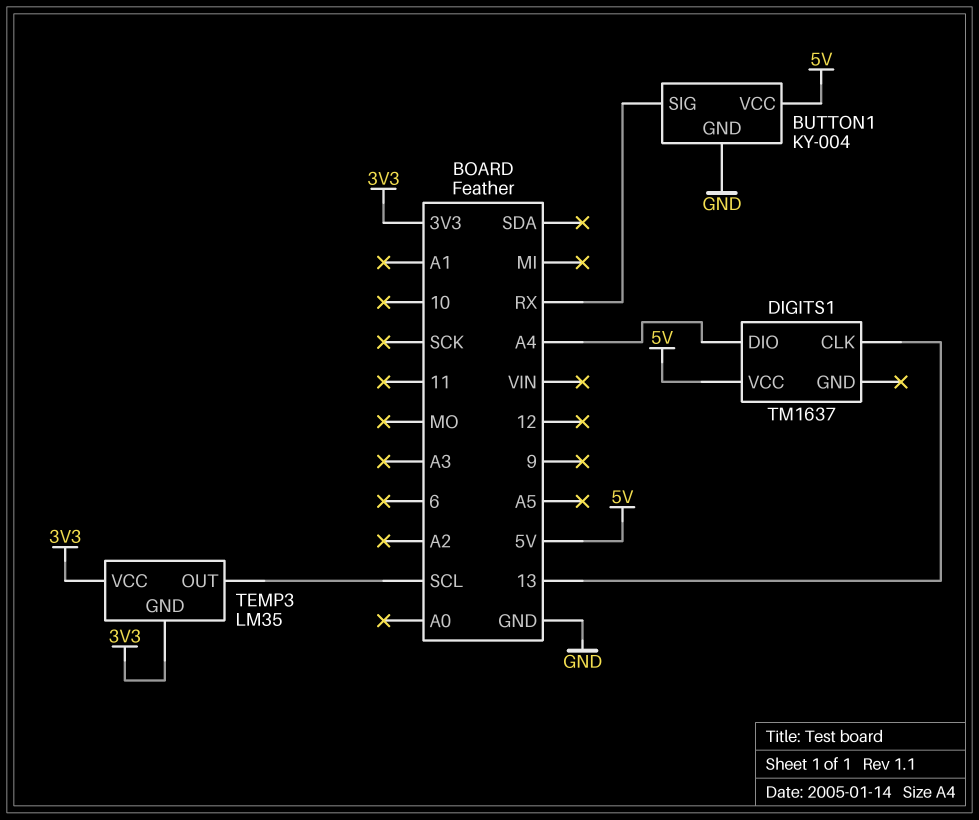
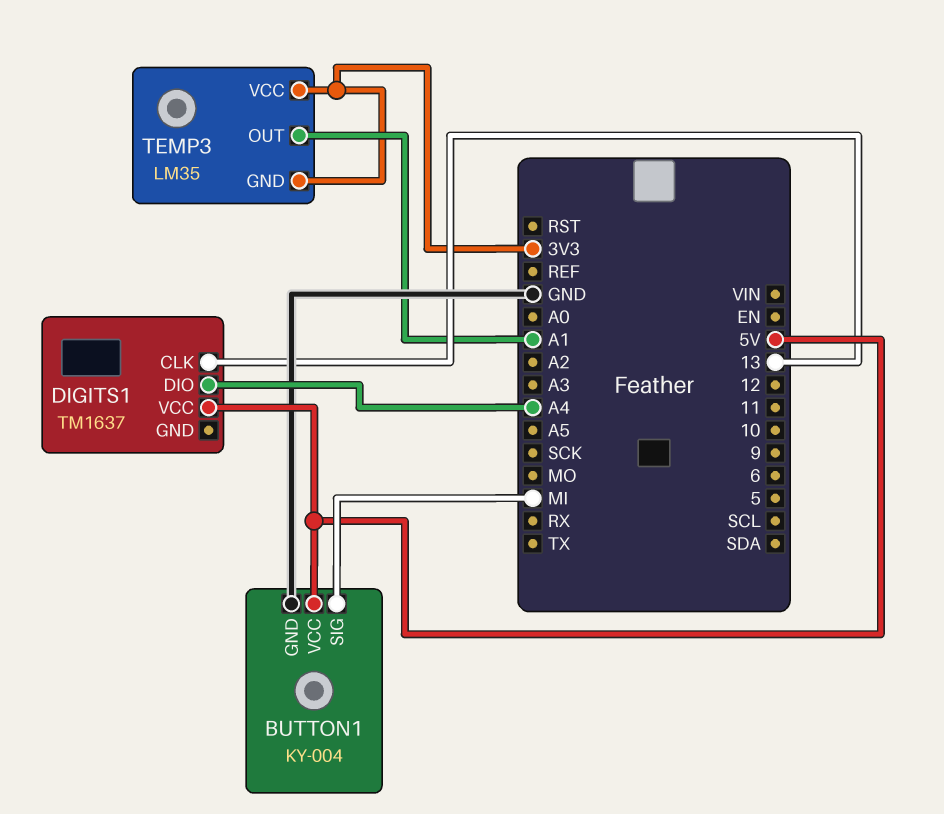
BUTTON1 pin SIG: RX -> MI
TEMP3 pin OUT: SCL -> A1

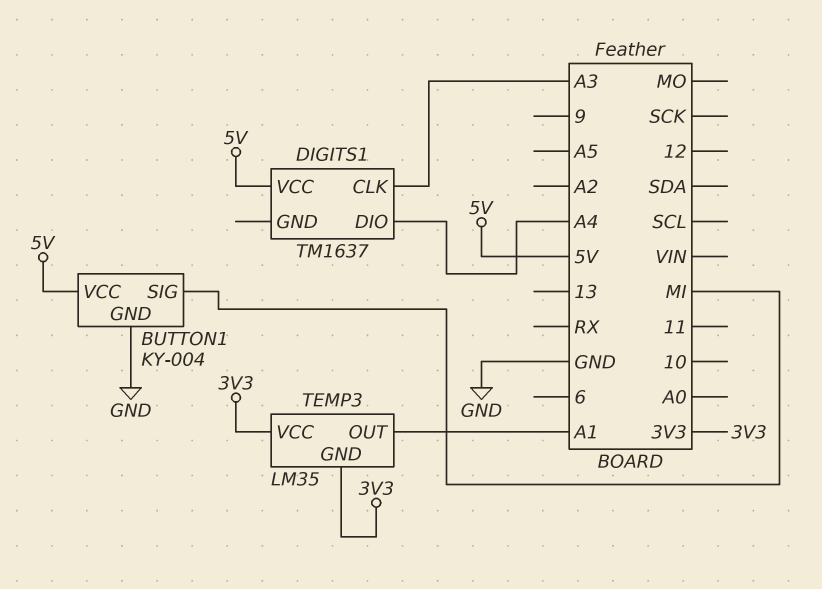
DIGITS1 pin CLK: 13 -> A3

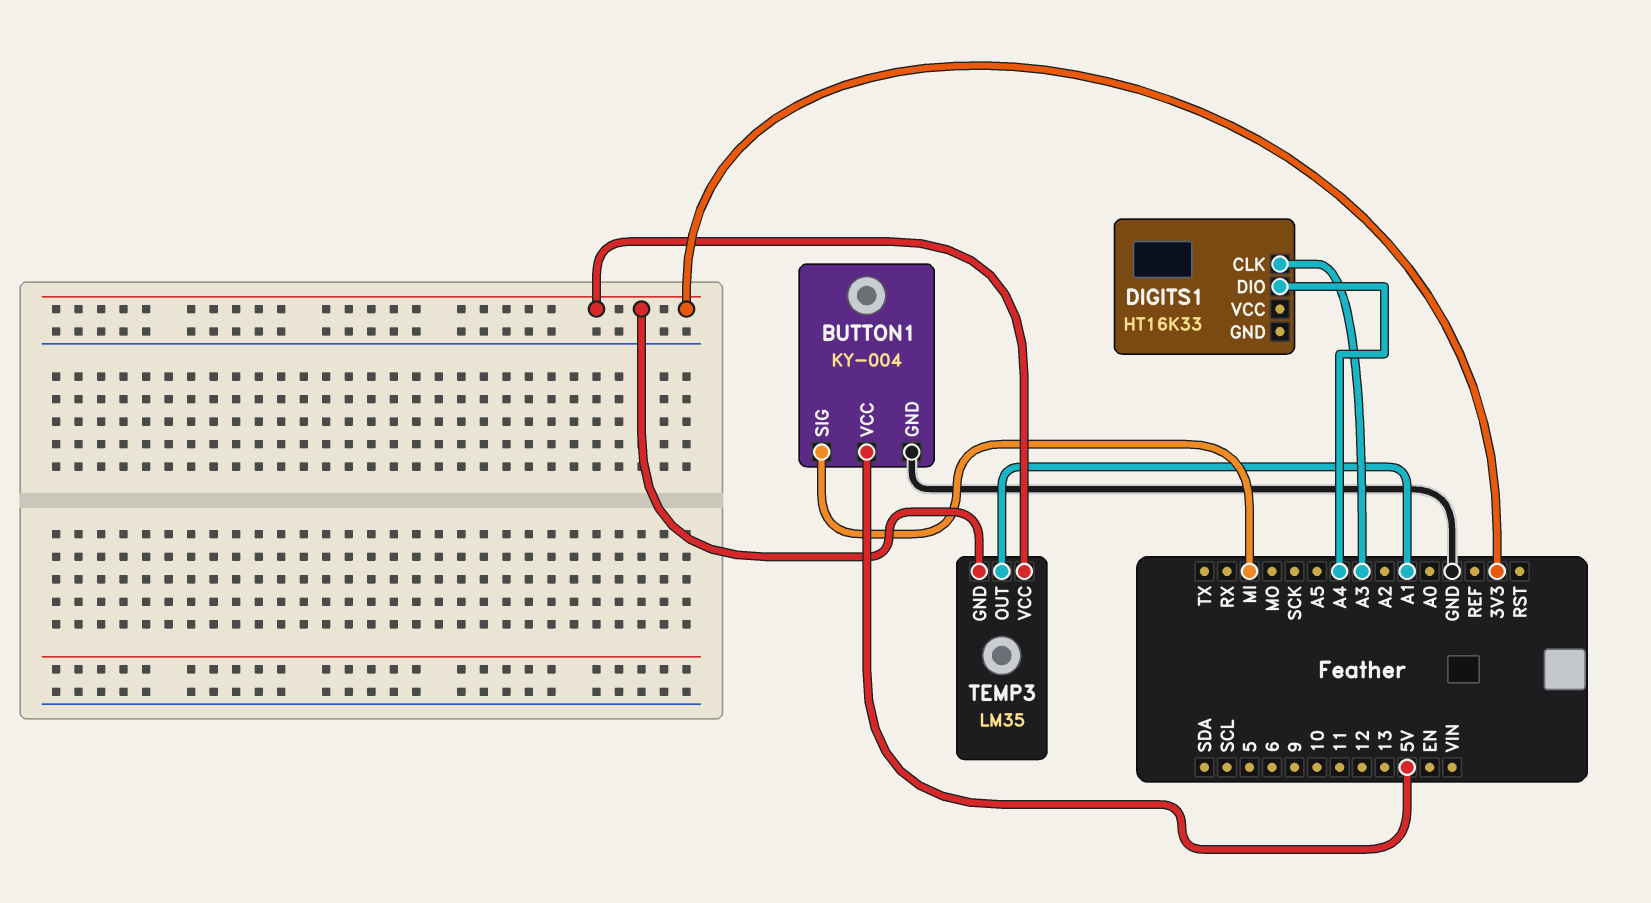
DIGITS1: TM1637 -> HT16K33
DIGITS1 pin VCC: 5V -> none

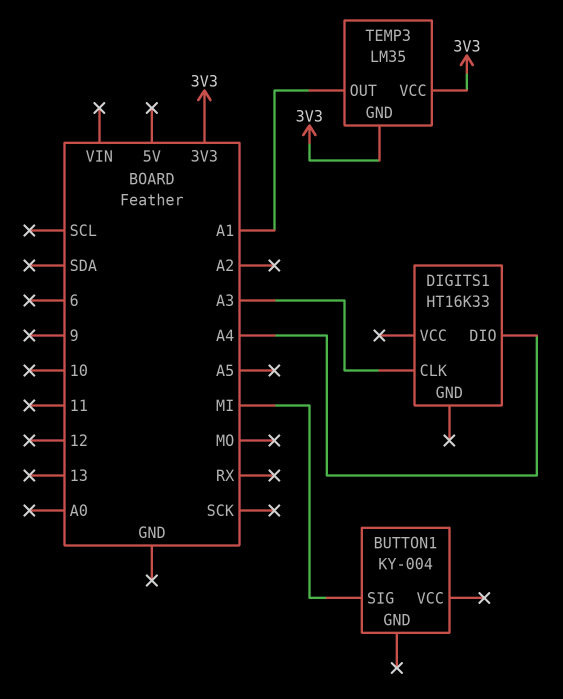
BUTTON1 pin GND: GND -> none
BUTTON1 pin VCC: 5V -> none

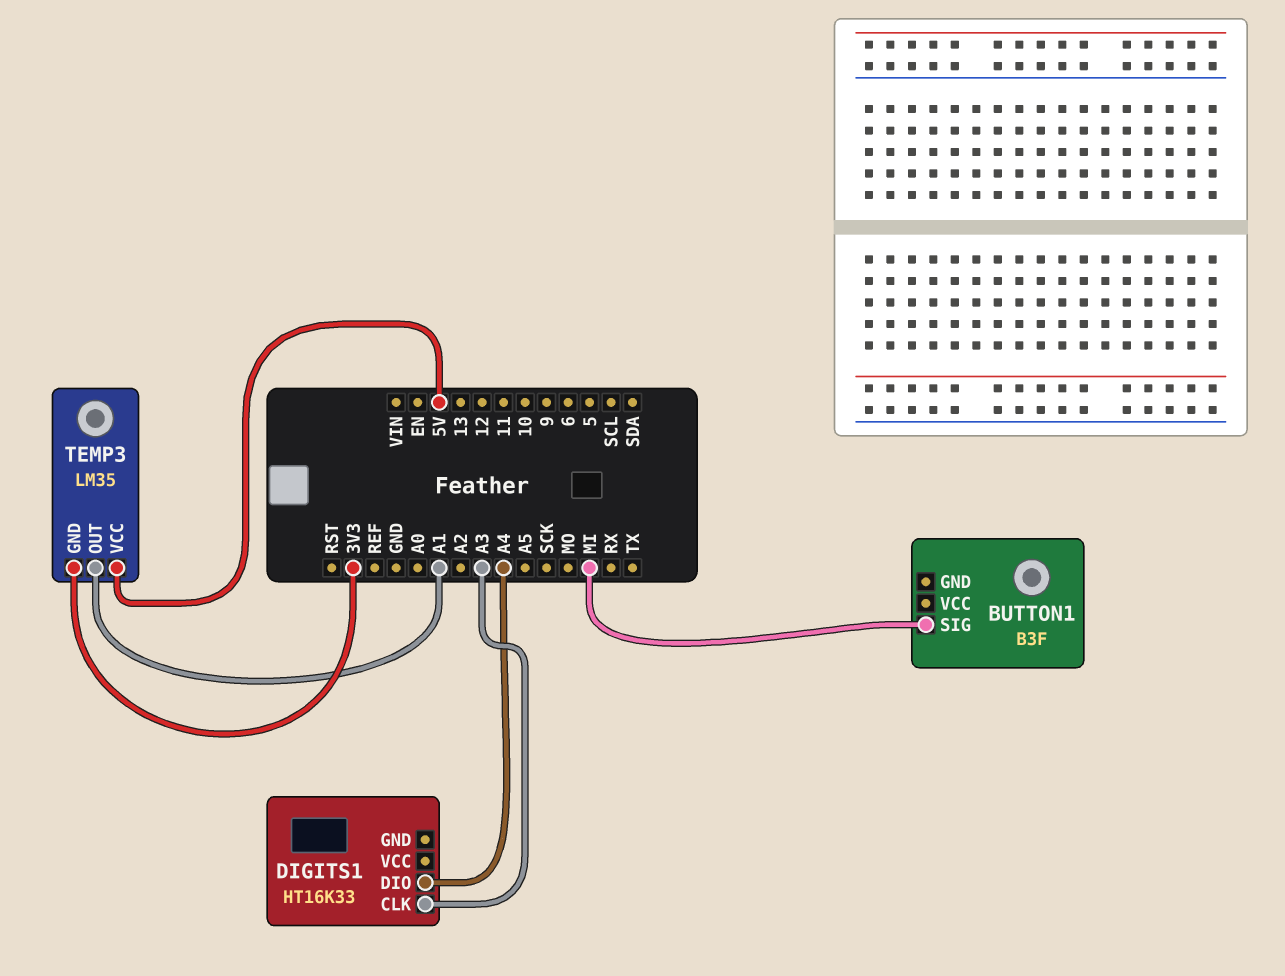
BUTTON1: KY-004 -> B3F
TEMP3 pin VCC: 3V3 -> 5V

